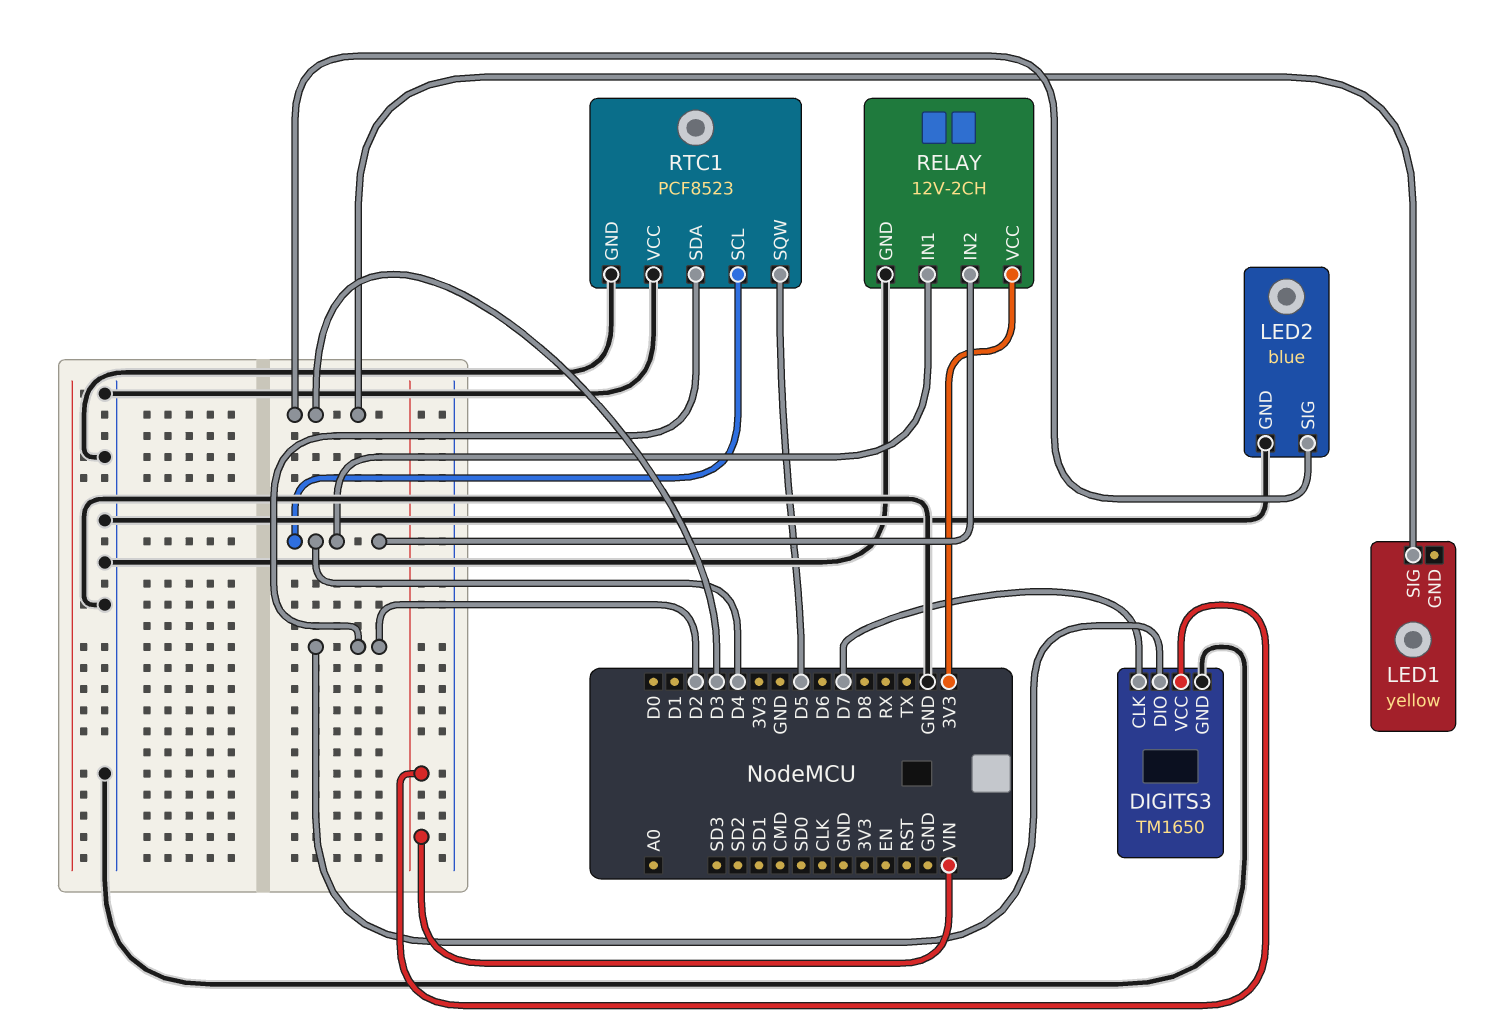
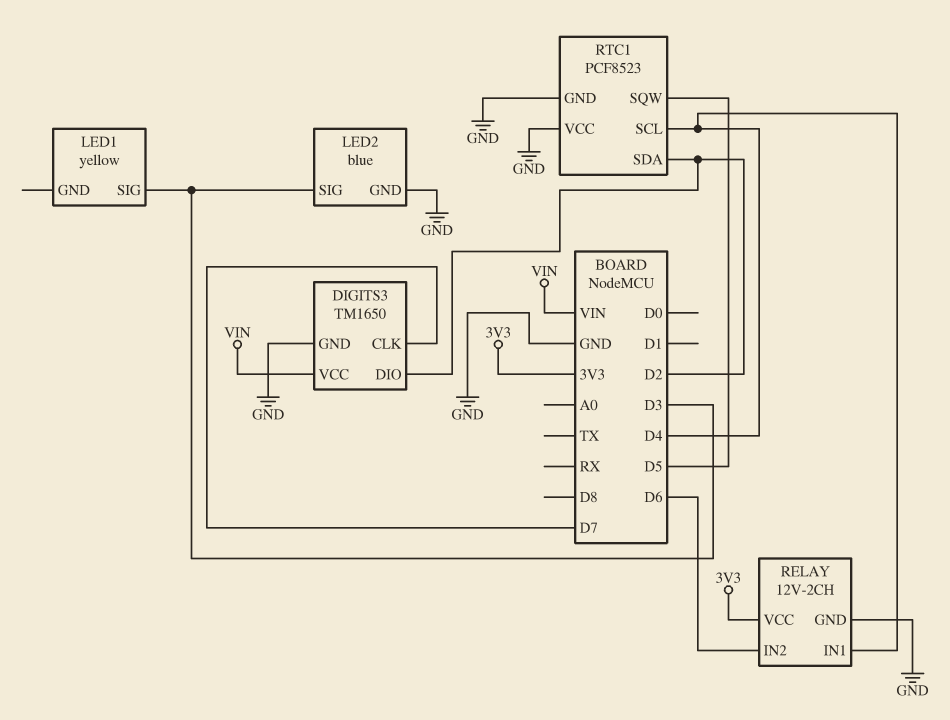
RELAY pin IN2: D4 -> D6

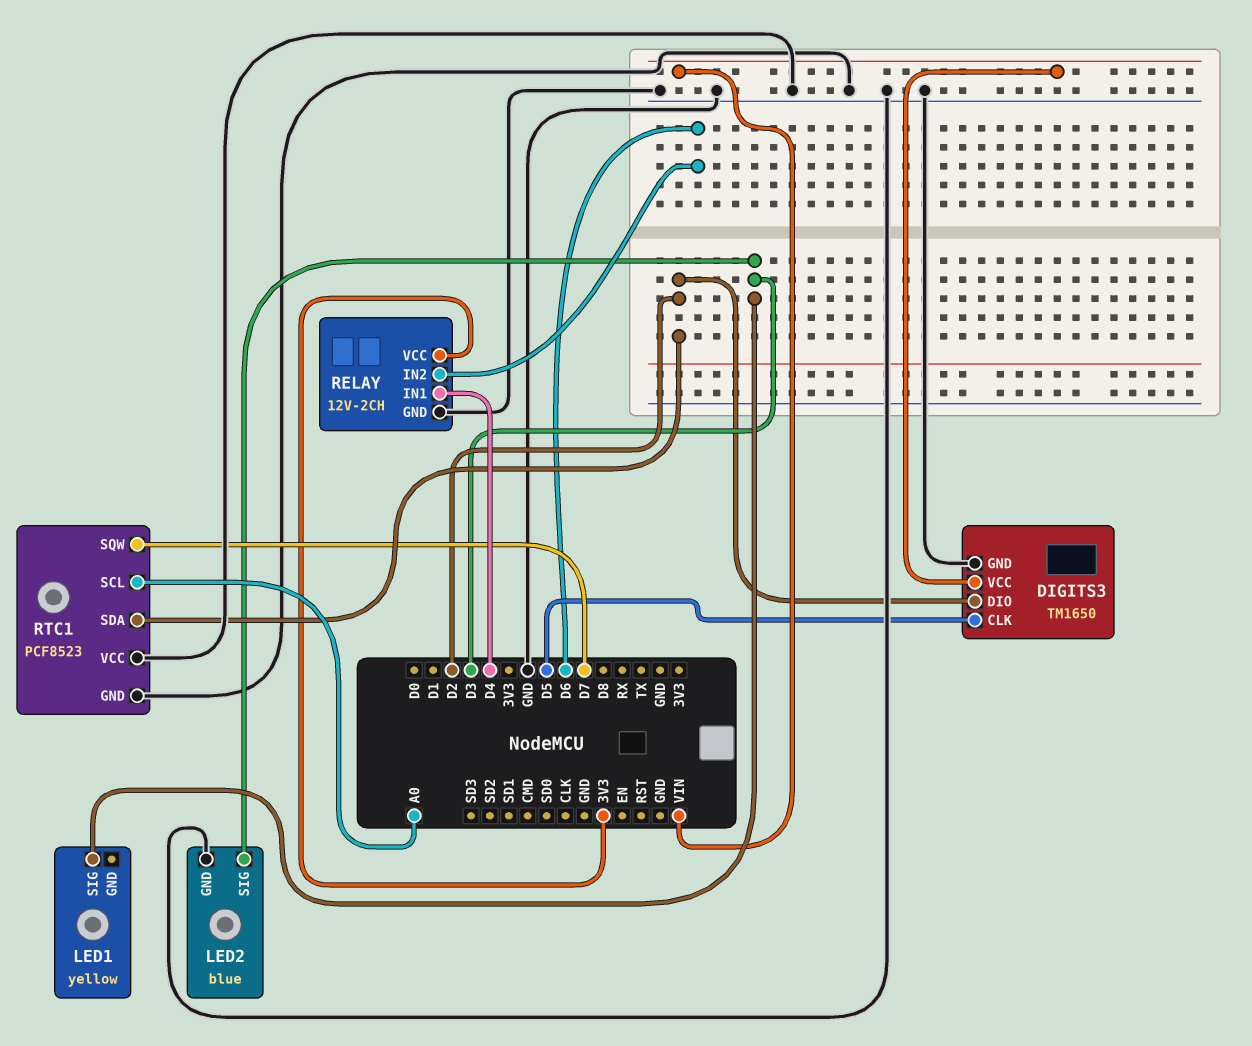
DIGITS3 pin CLK: D7 -> D5
RTC1 pin SCL: D4 -> A0
RTC1 pin SQW: D5 -> D7

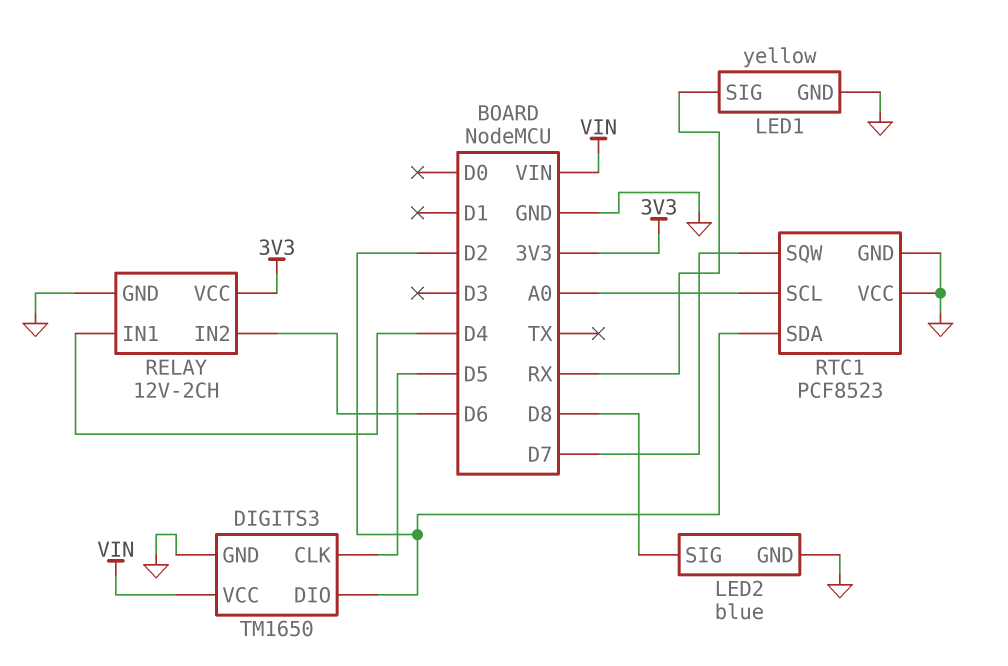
LED1 pin GND: none -> GND
LED1 pin SIG: D3 -> RX
LED2 pin SIG: D3 -> D8

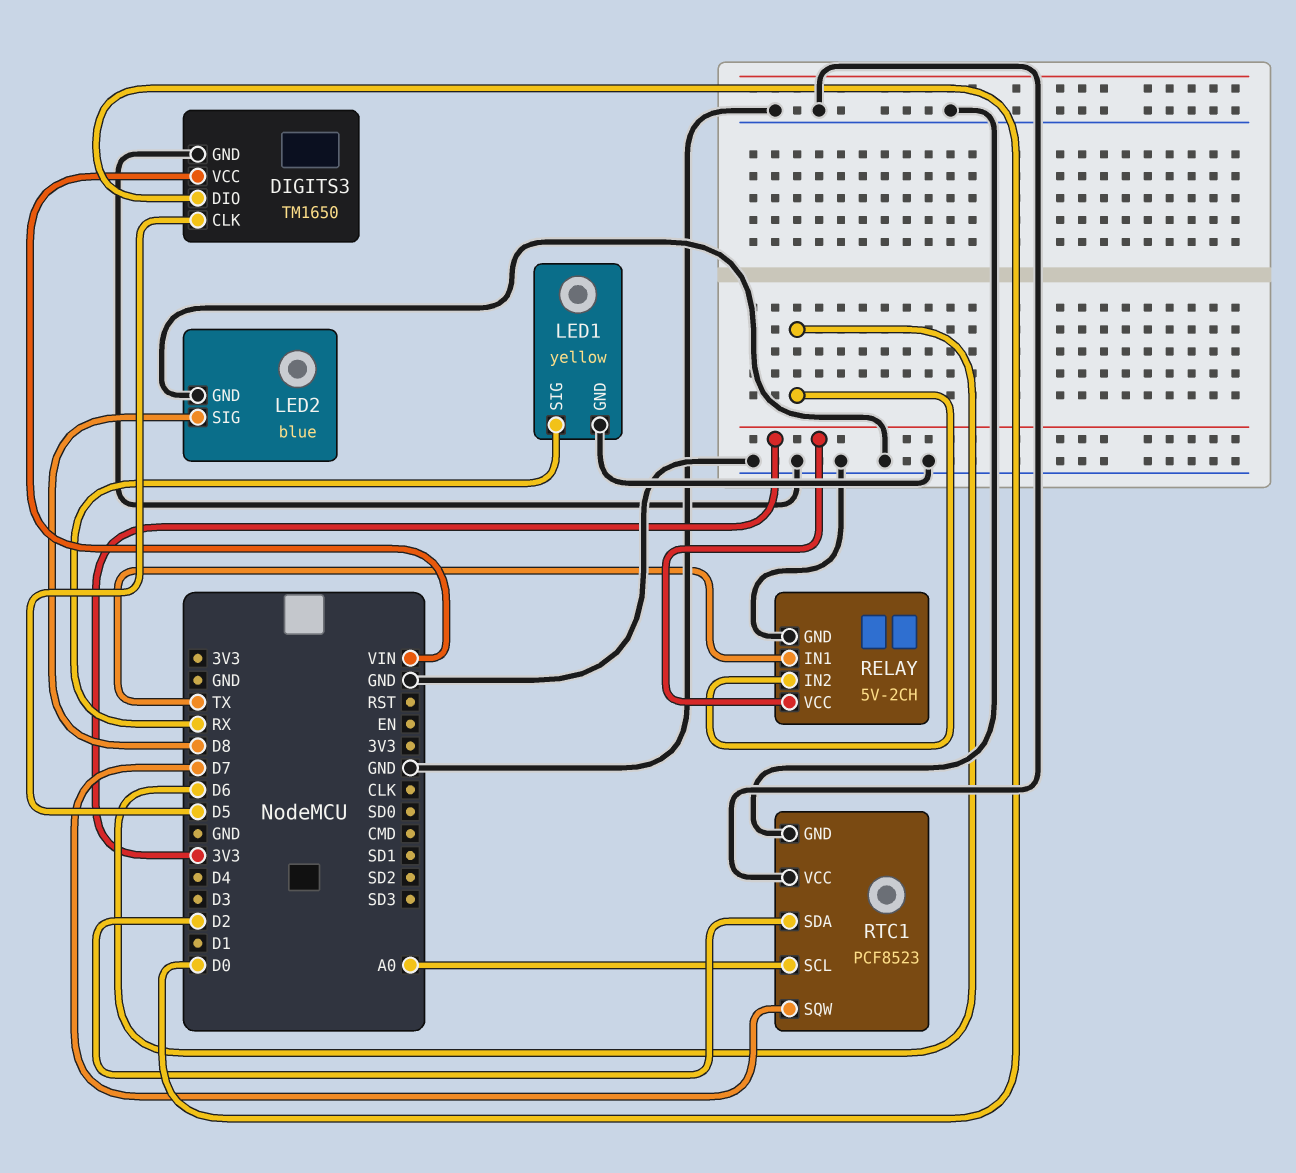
DIGITS3 pin DIO: D2 -> D0
RELAY: 12V-2CH -> 5V-2CH
RELAY pin IN1: D4 -> TX

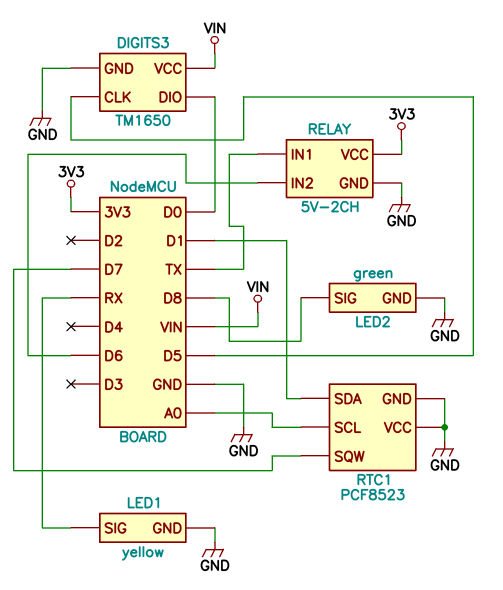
LED2: blue -> green
RTC1 pin SDA: D2 -> D1

